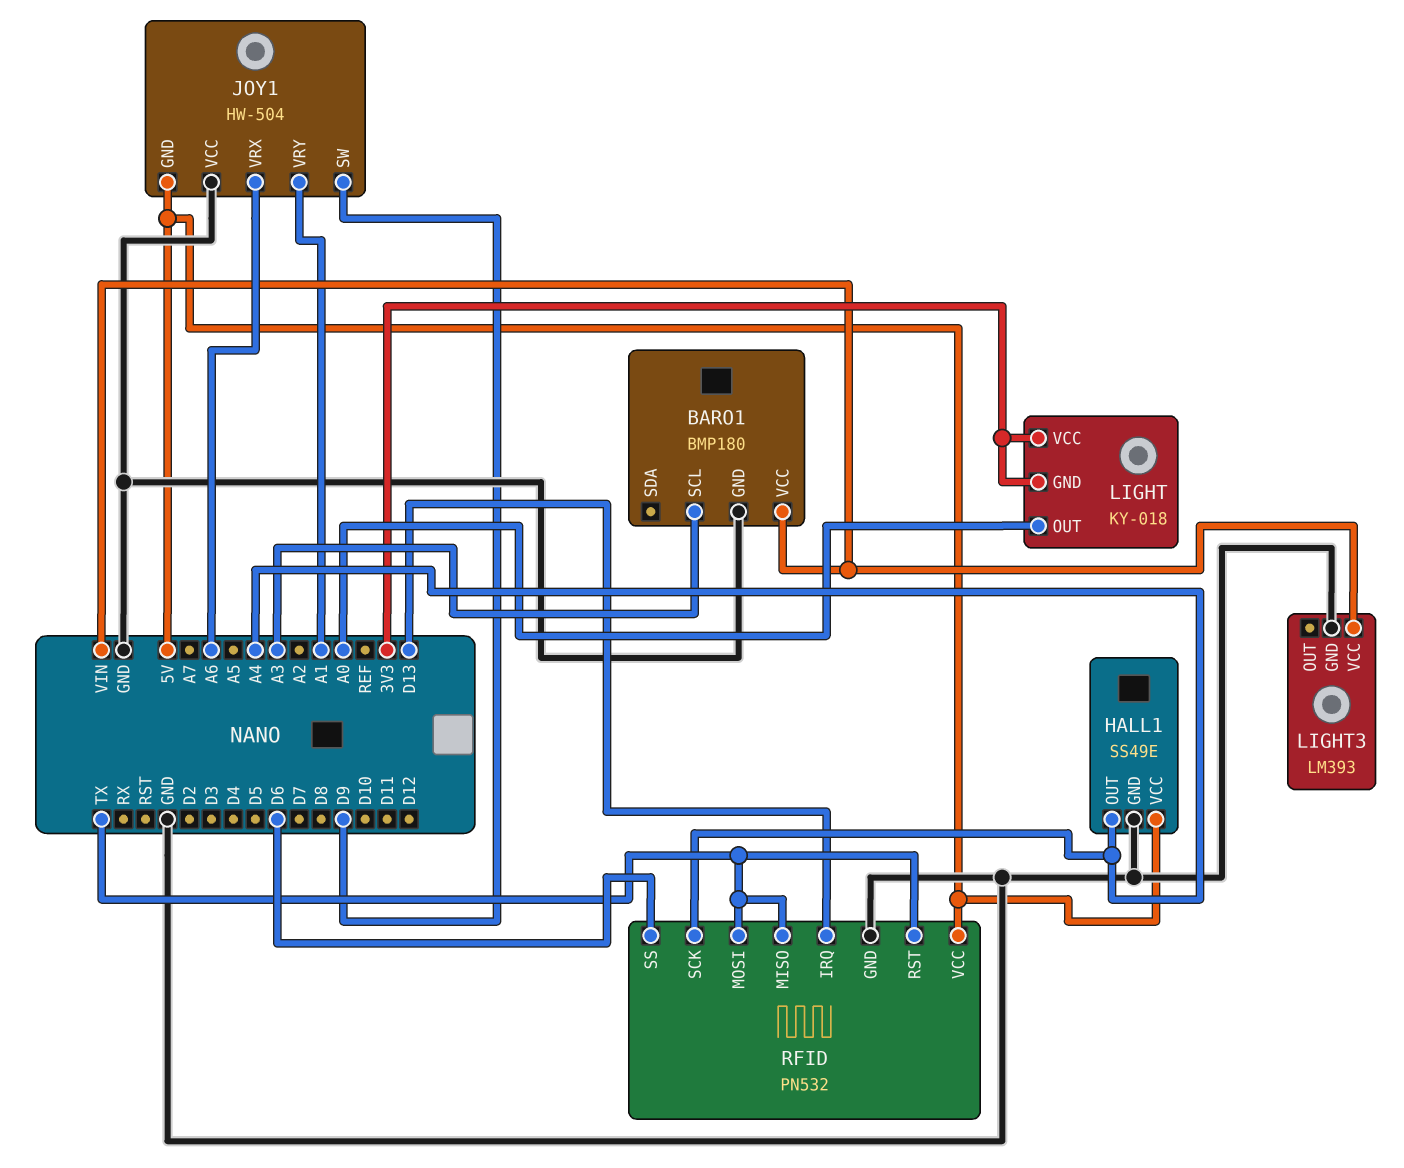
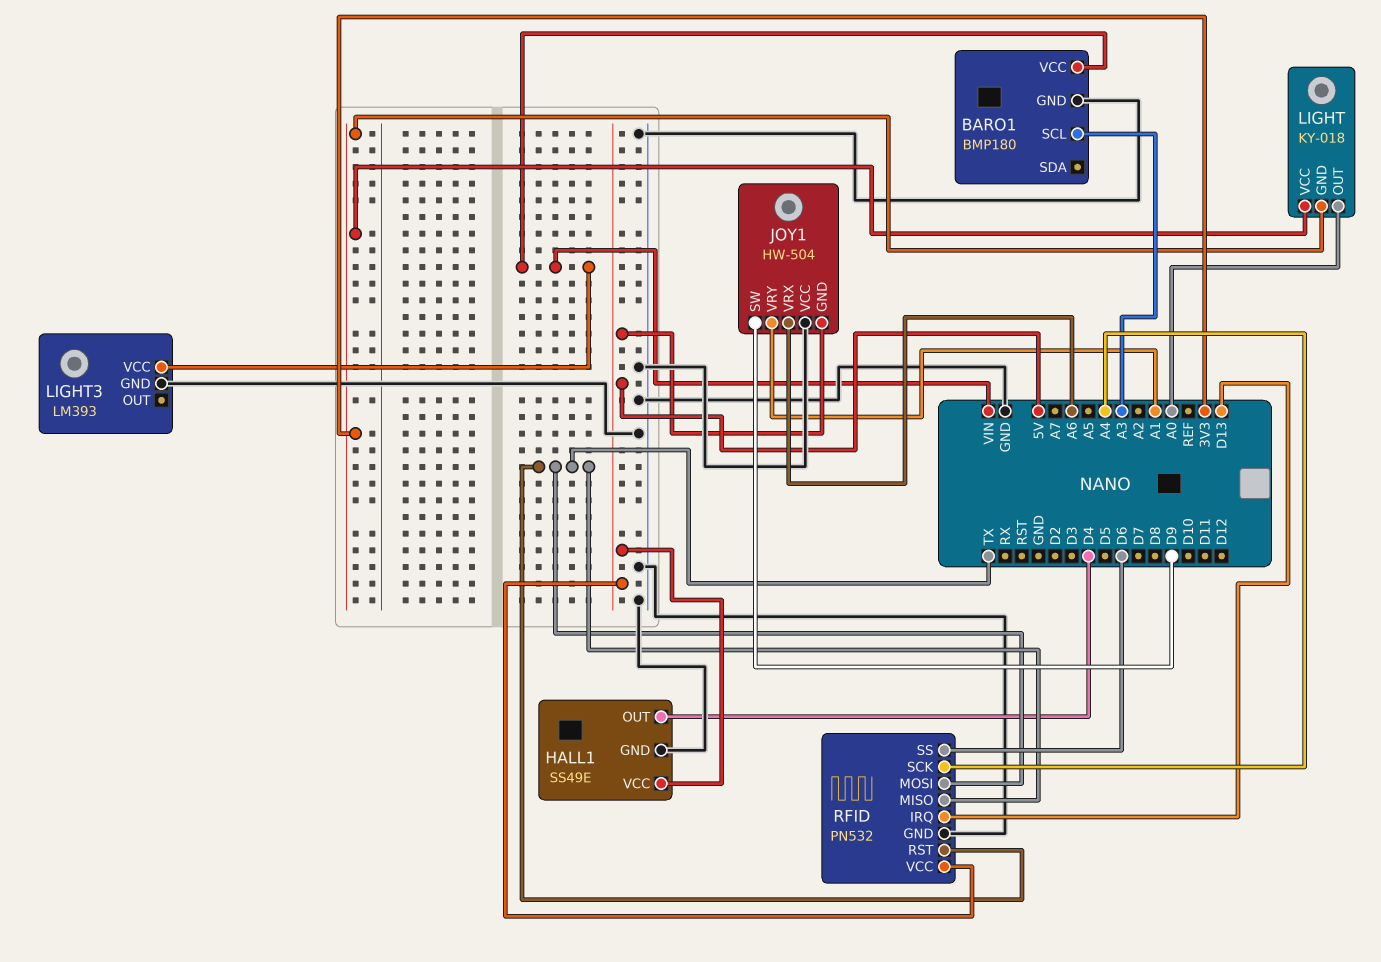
HALL1 pin OUT: A4 -> D4

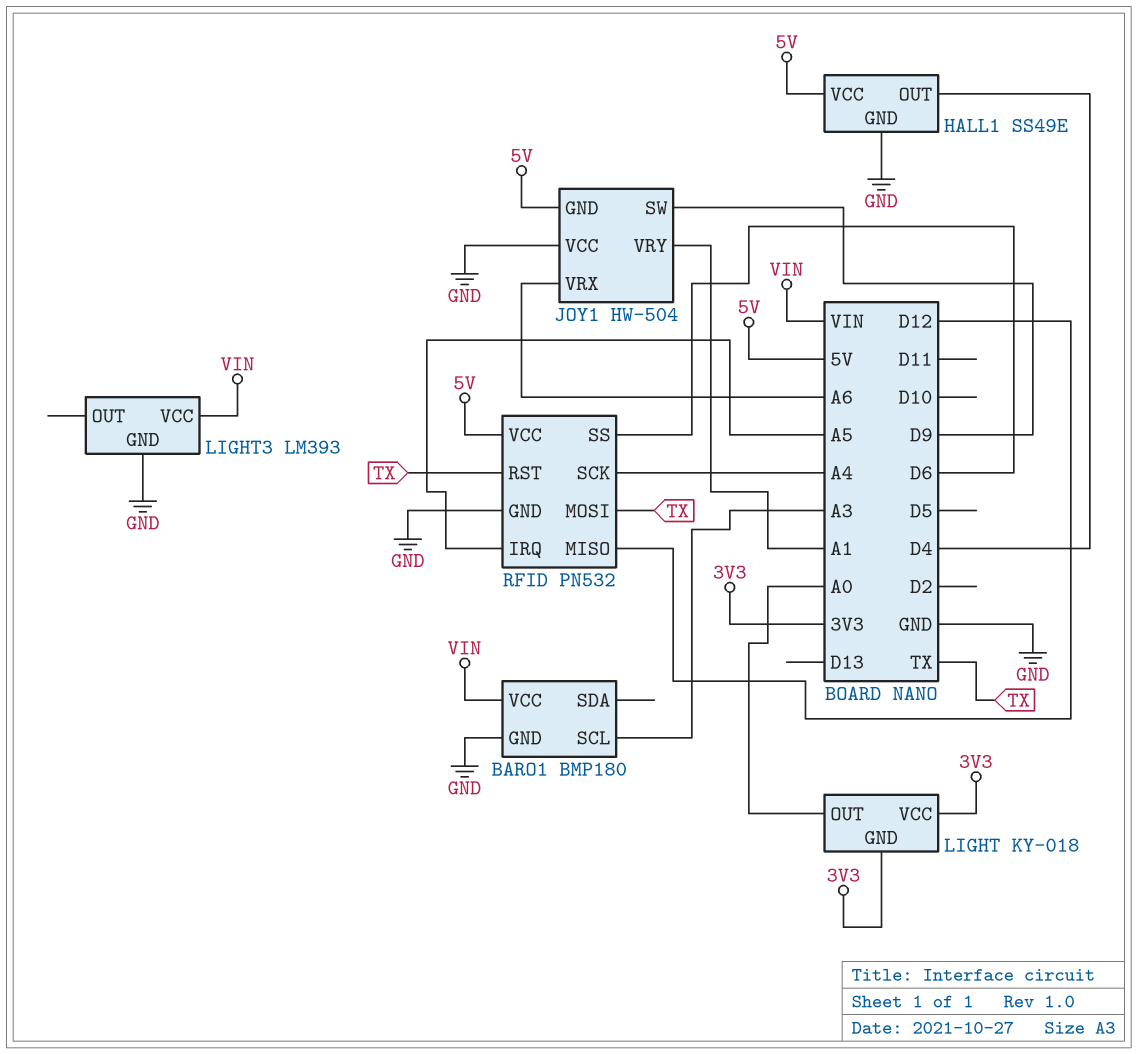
RFID pin IRQ: D13 -> A5
RFID pin MISO: TX -> D12

